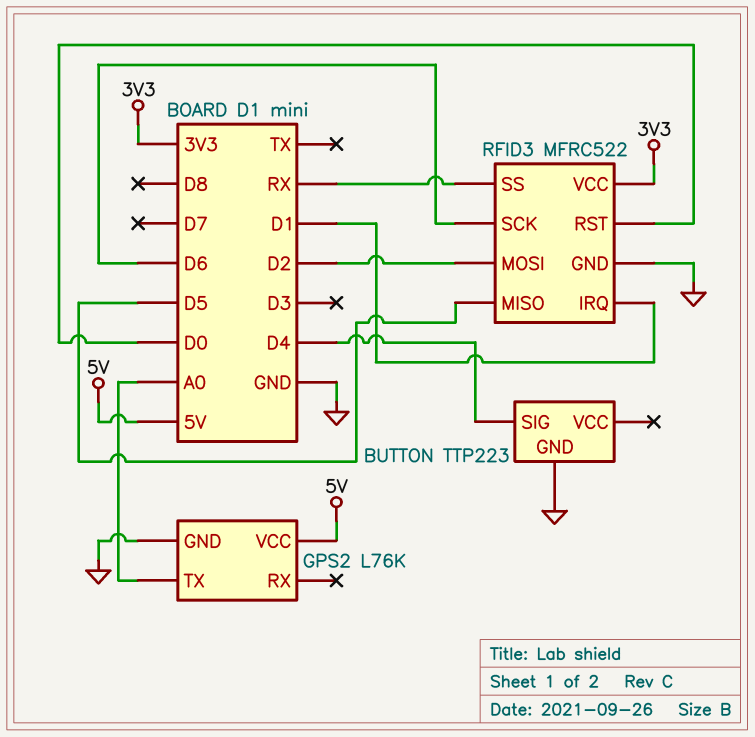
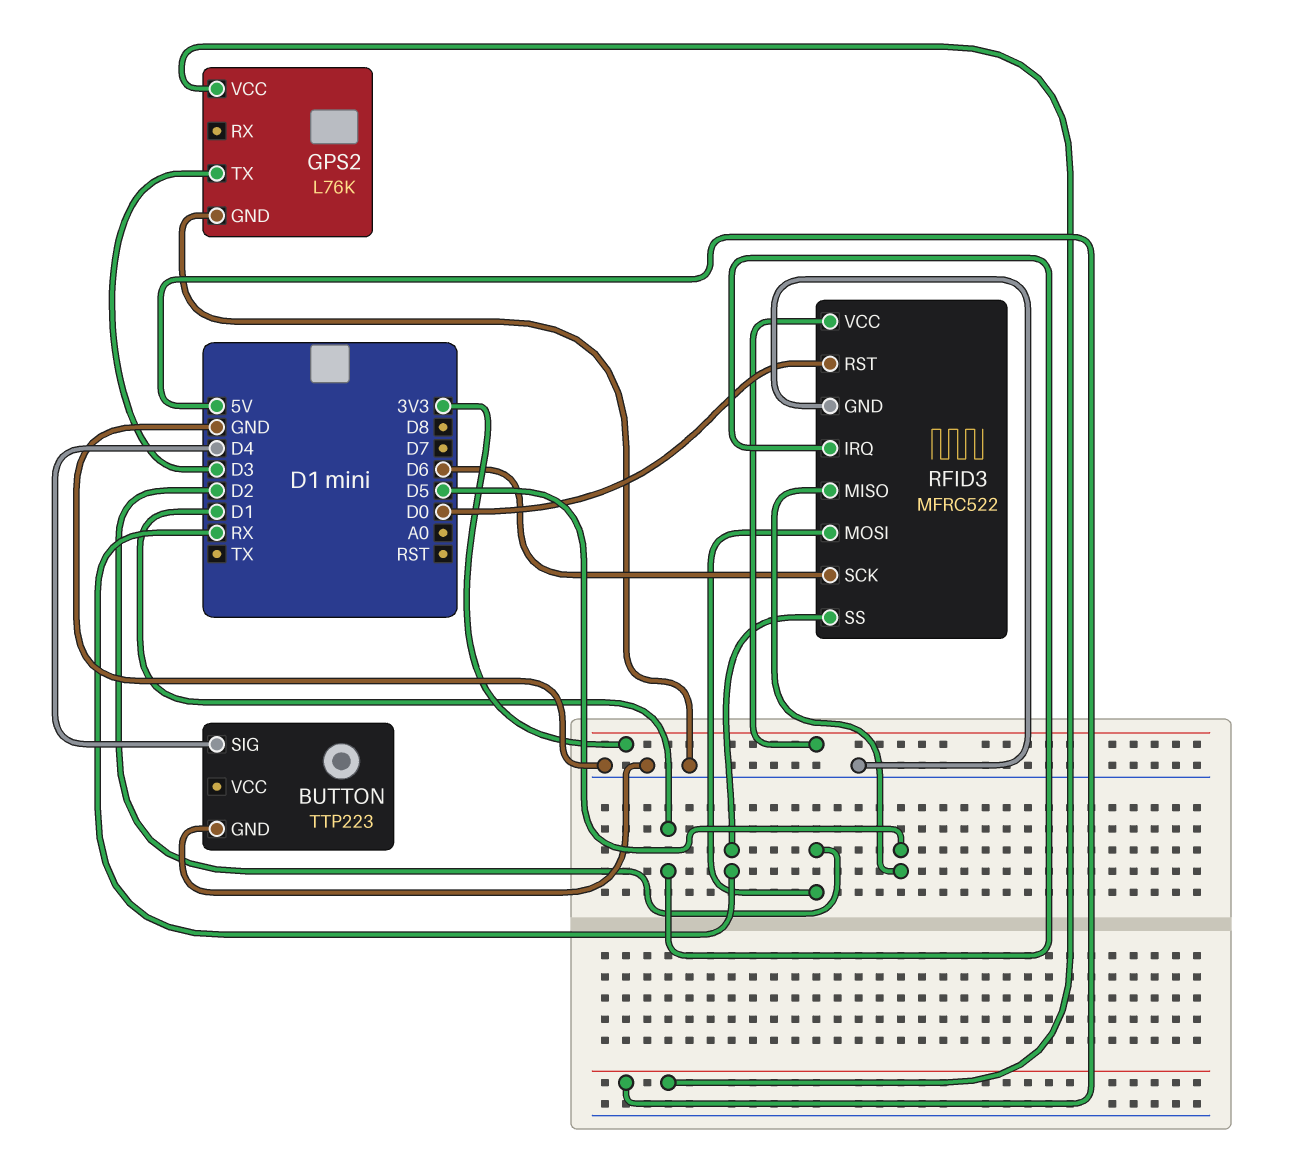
GPS2 pin TX: A0 -> D3

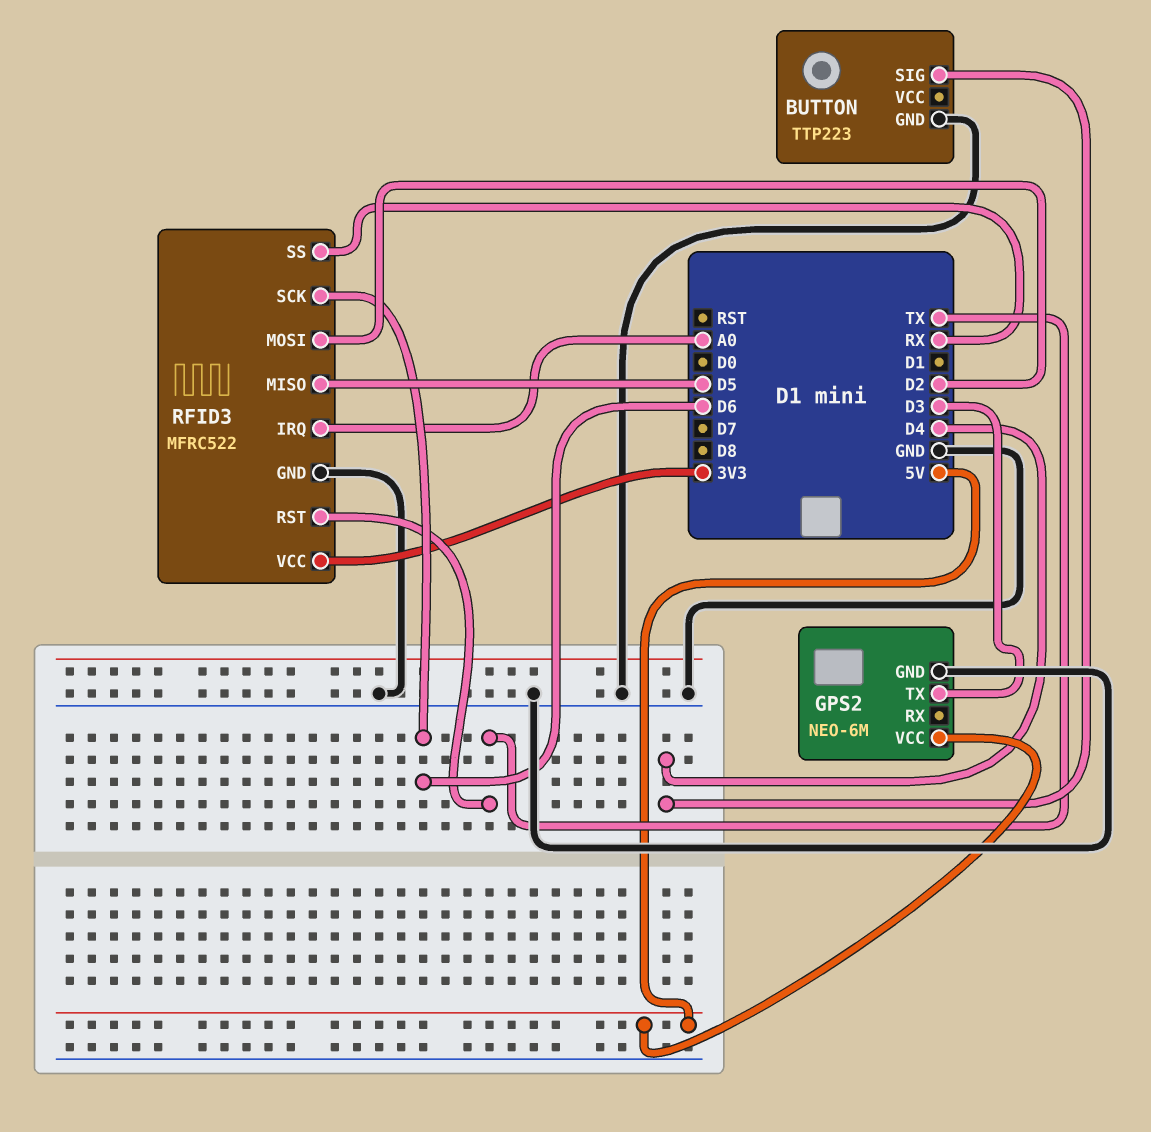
GPS2: L76K -> NEO-6M
RFID3 pin IRQ: D1 -> A0
RFID3 pin RST: D0 -> TX

